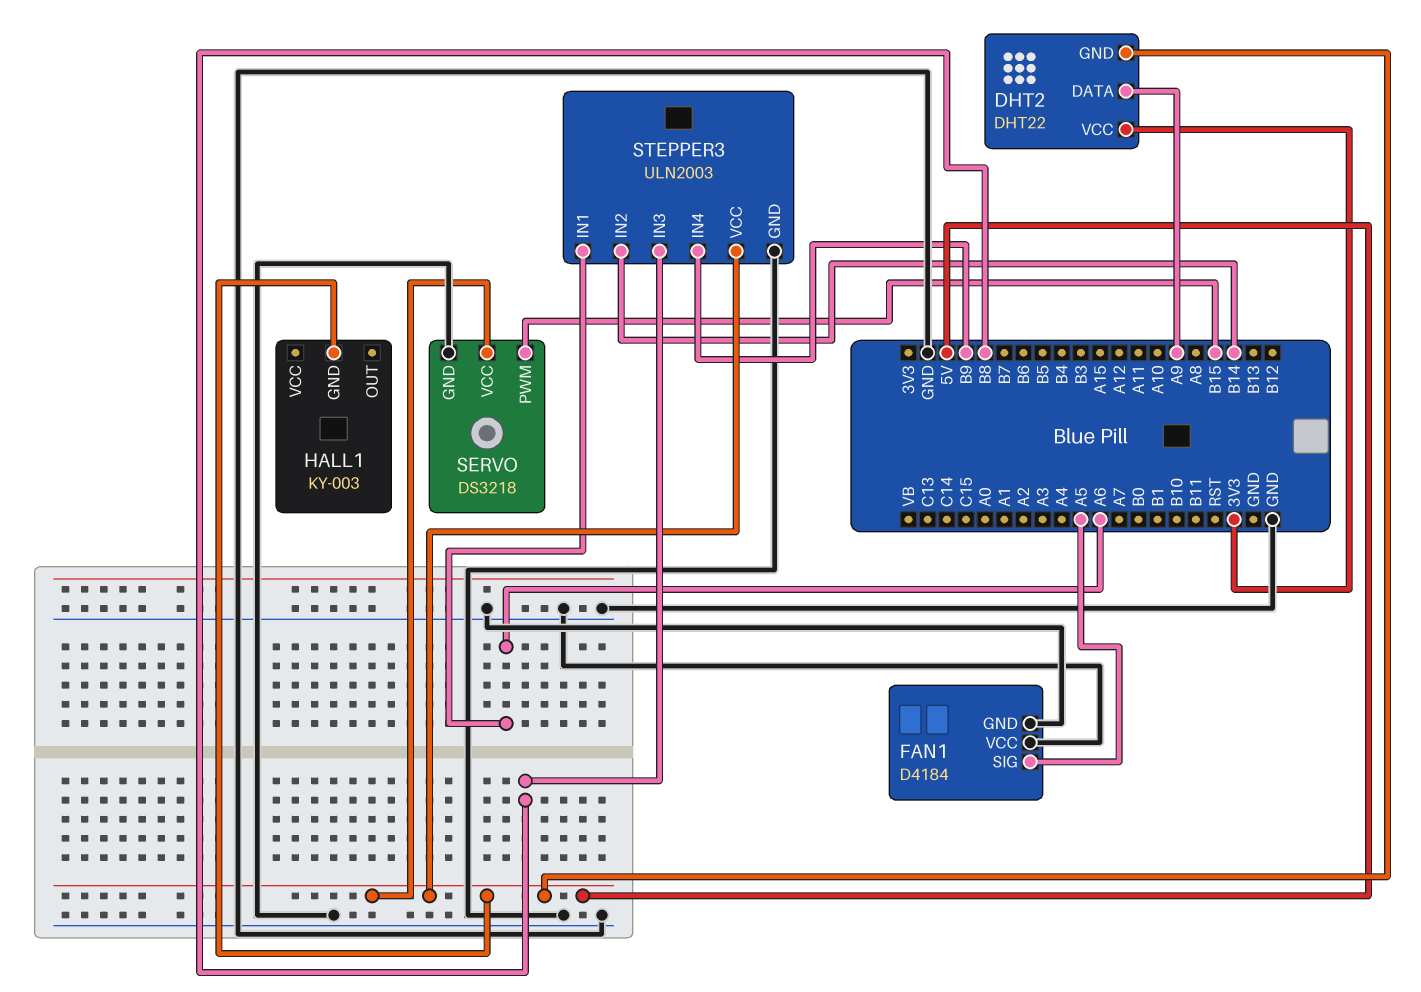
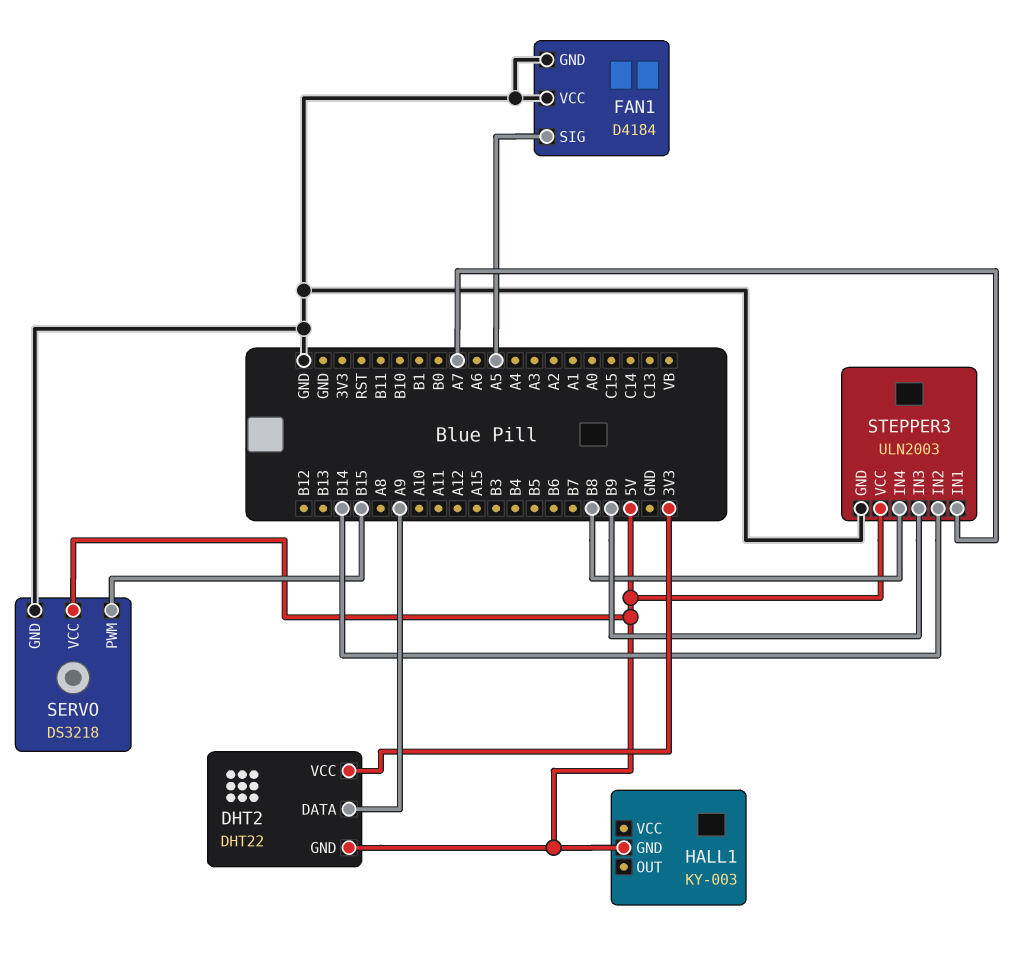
STEPPER3 pin IN1: A6 -> A7
STEPPER3 pin IN3: B8 -> B9
STEPPER3 pin IN4: B9 -> B8

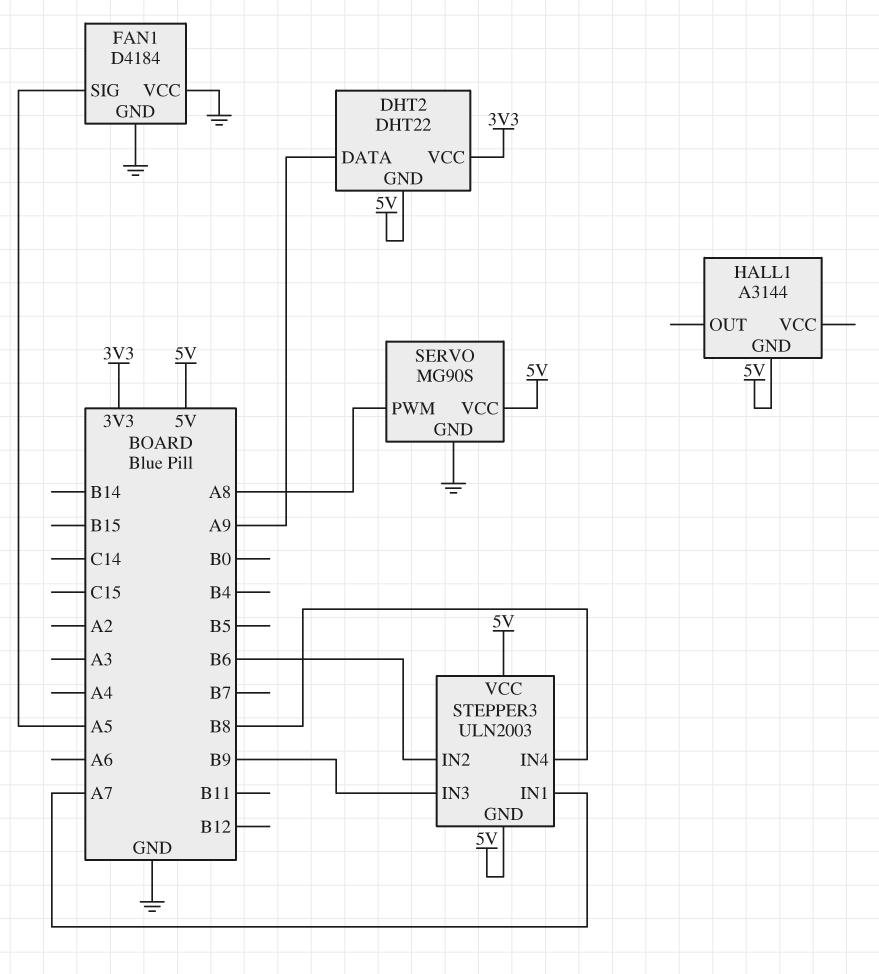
HALL1: KY-003 -> A3144
SERVO: DS3218 -> MG90S
SERVO pin PWM: B15 -> A8
STEPPER3 pin GND: GND -> 5V
STEPPER3 pin IN2: B14 -> B6

